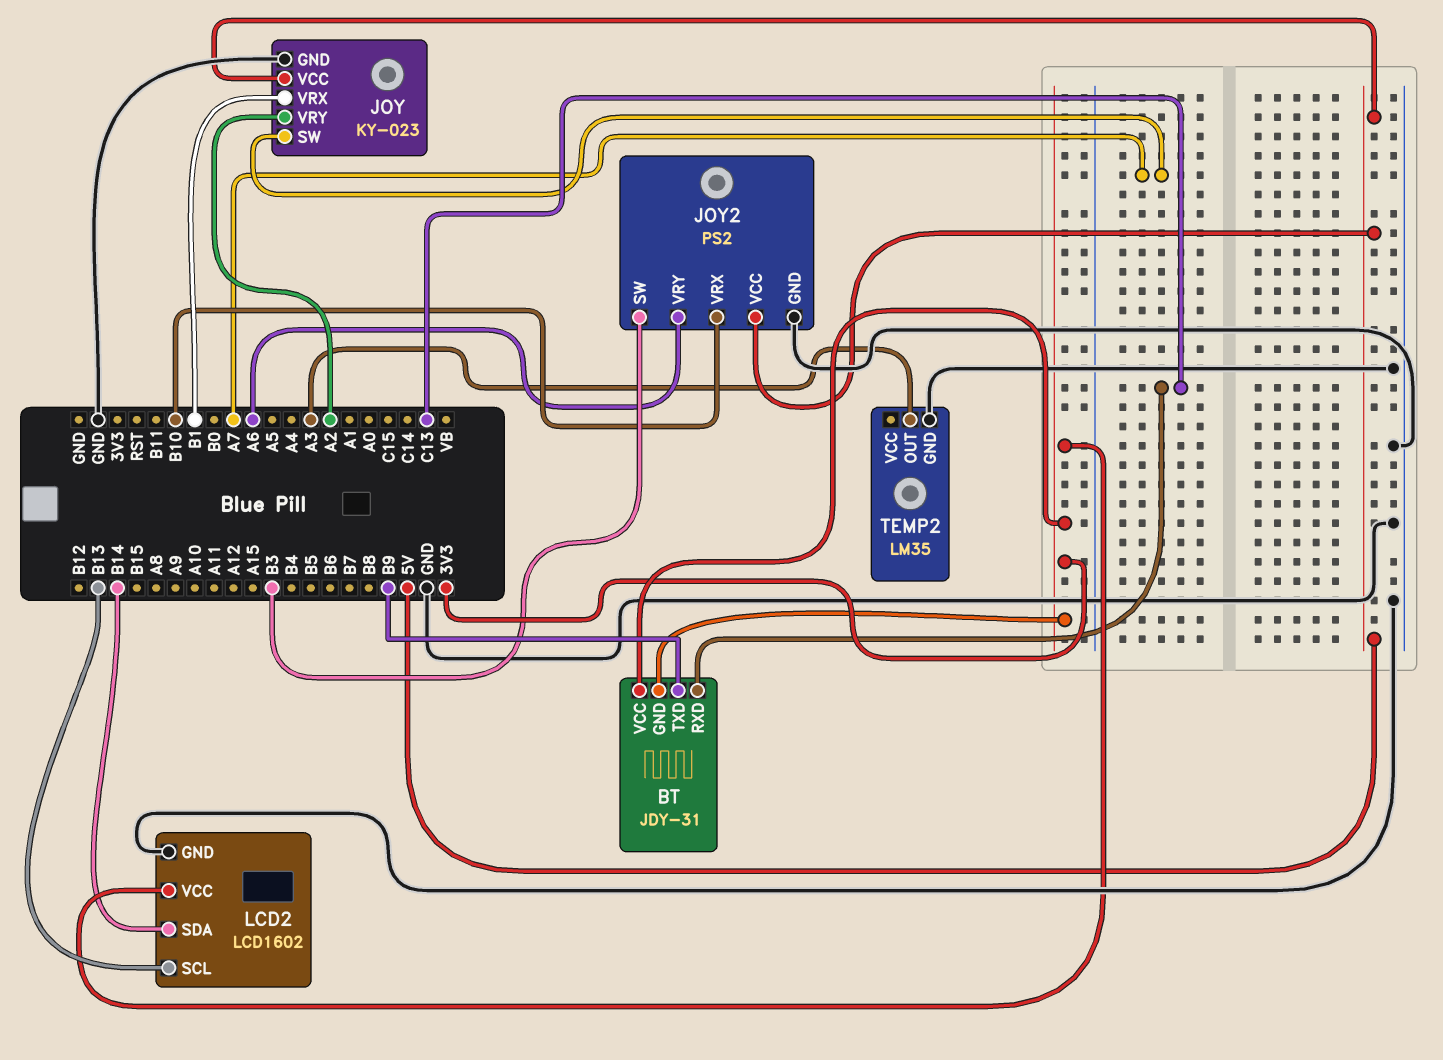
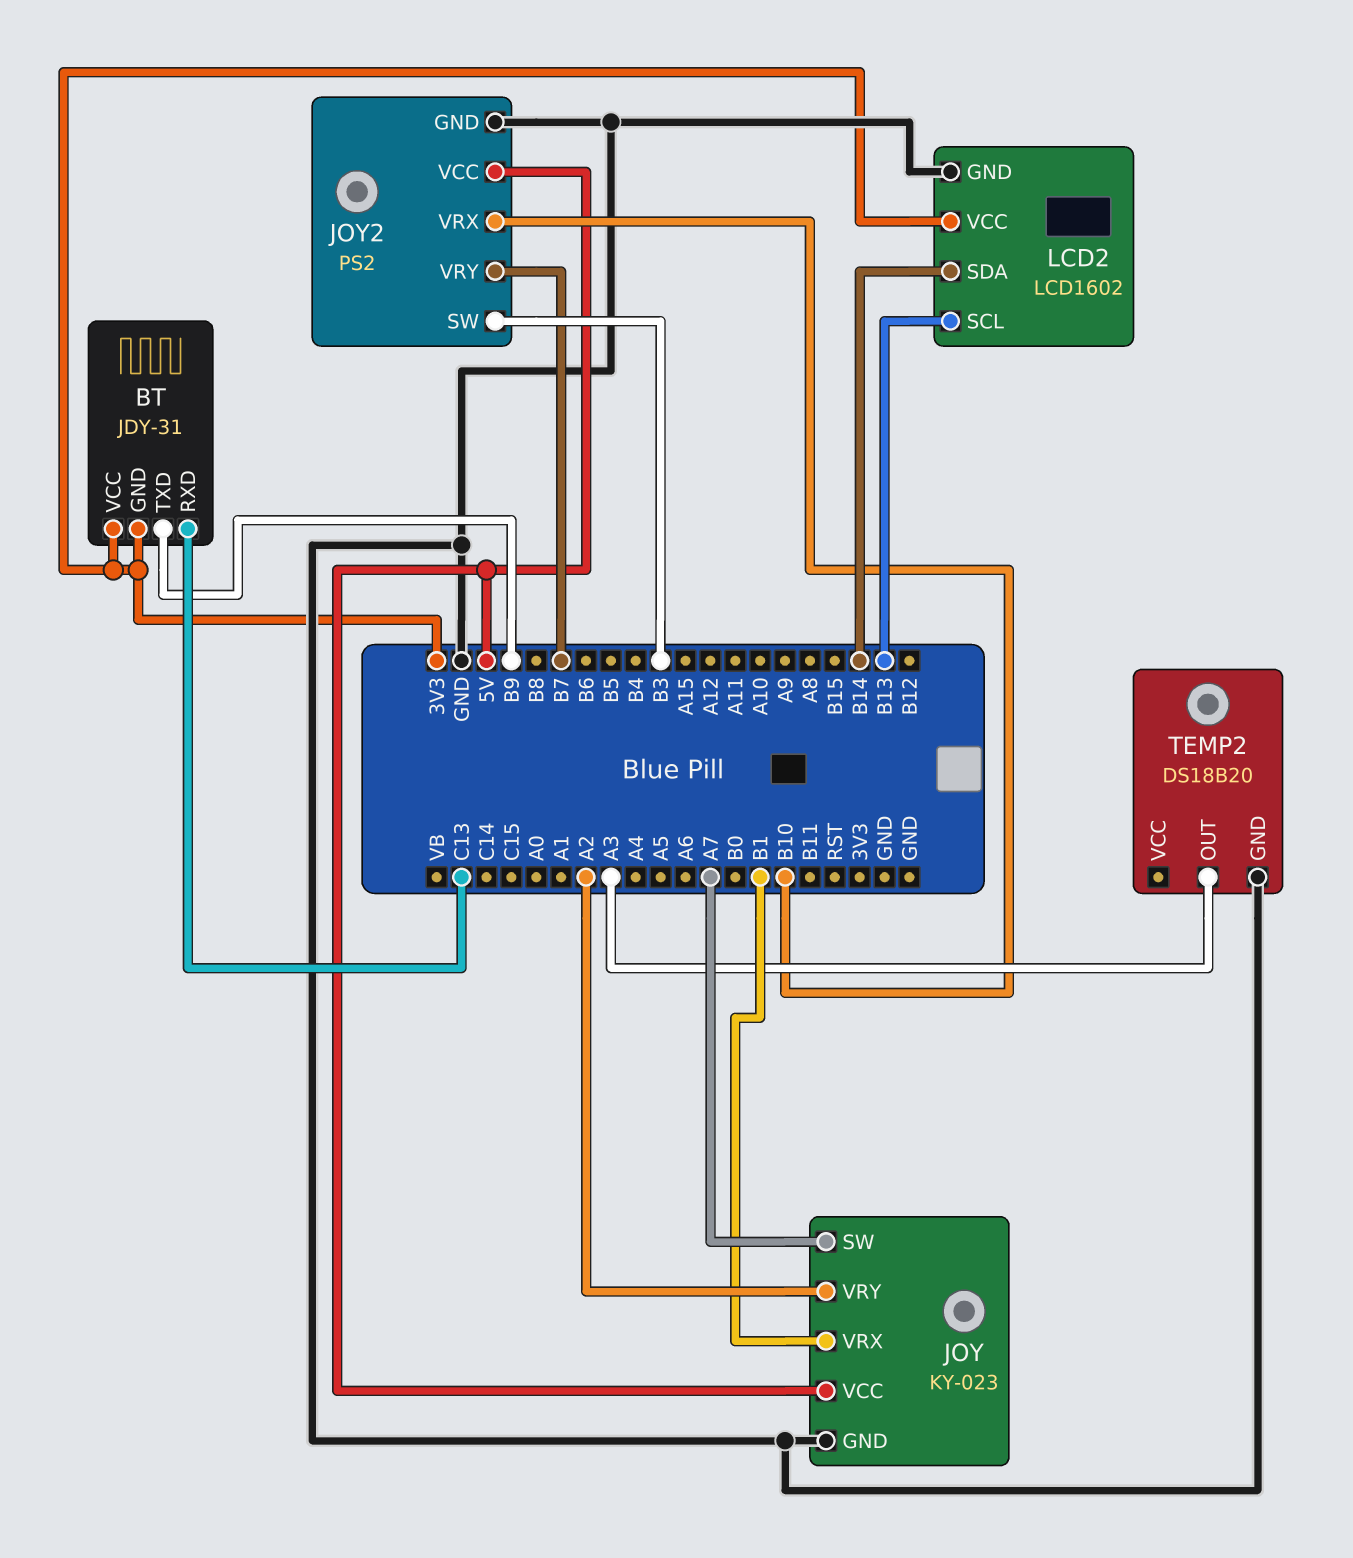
JOY2 pin VRY: A6 -> B7
TEMP2: LM35 -> DS18B20

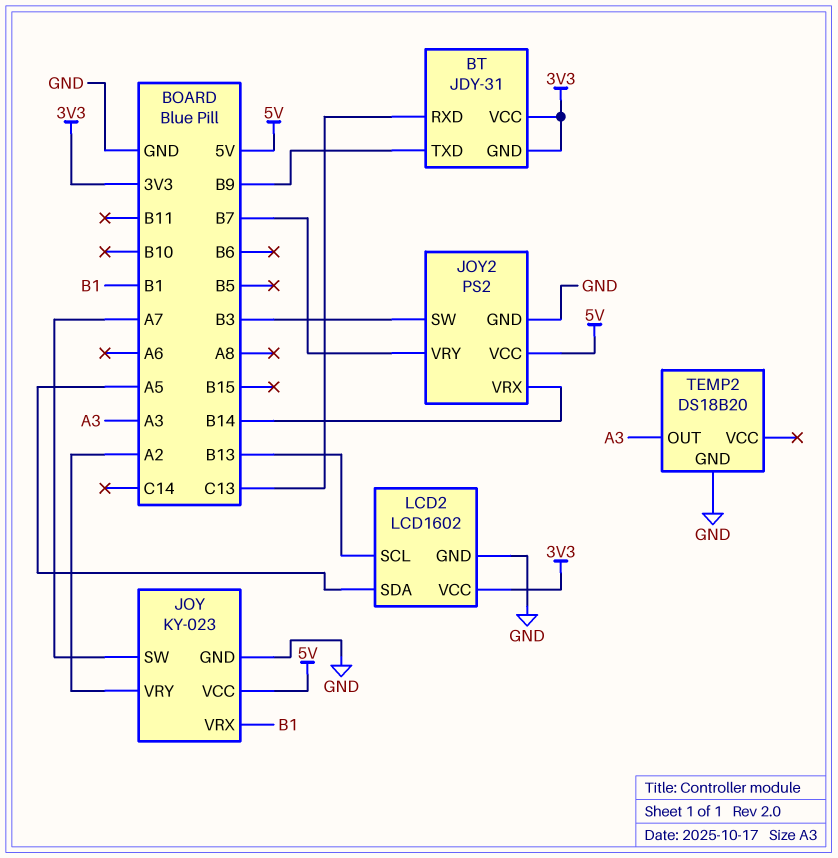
JOY2 pin VRX: B10 -> B14
LCD2 pin SDA: B14 -> A5

